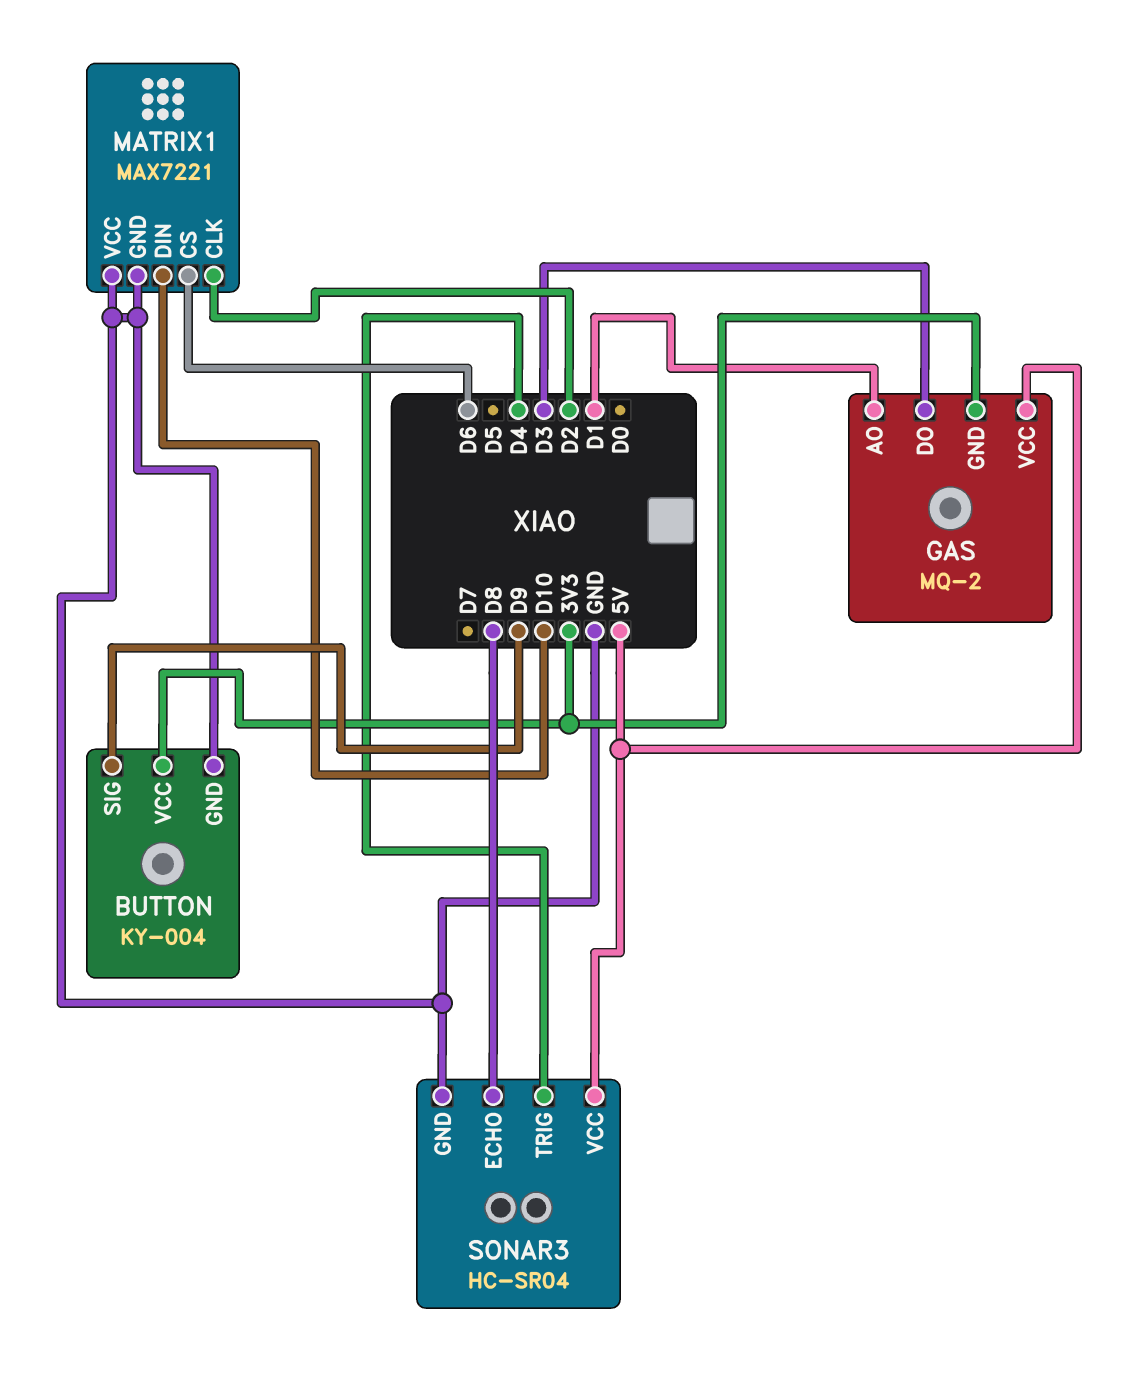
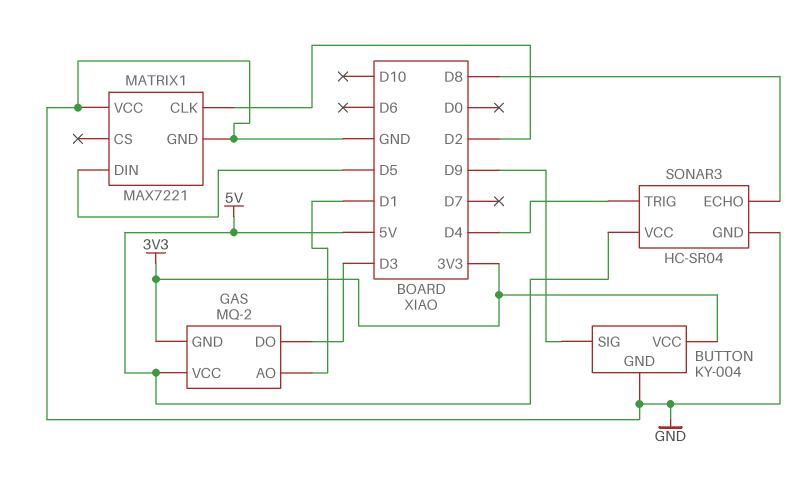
MATRIX1 pin CS: D6 -> none
MATRIX1 pin DIN: D10 -> D5

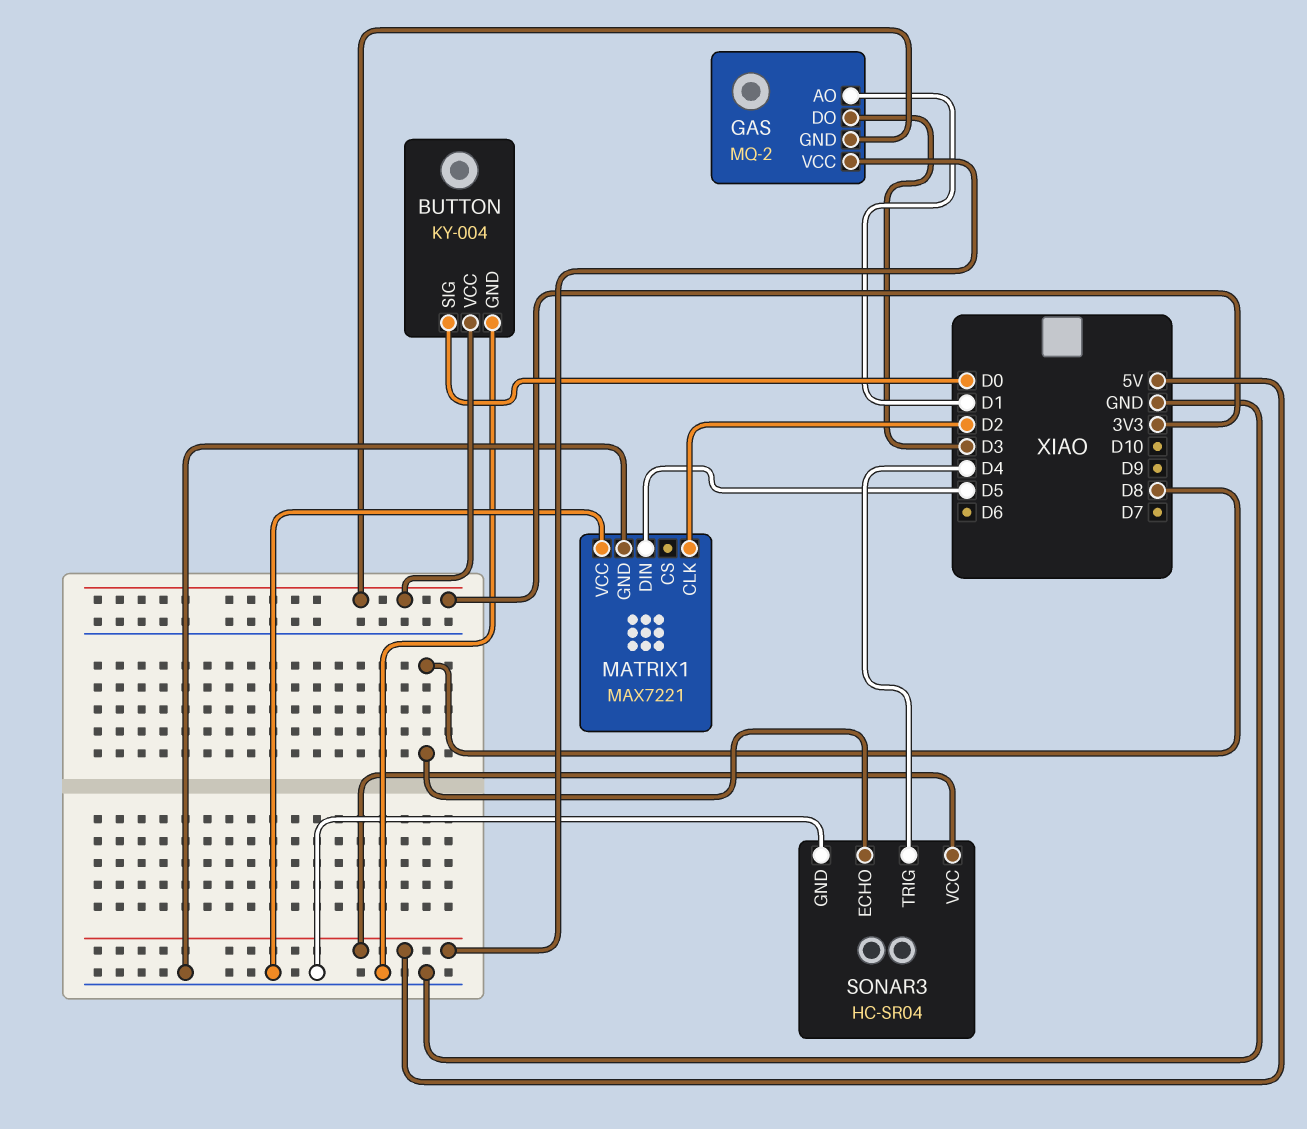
BUTTON pin SIG: D9 -> D0

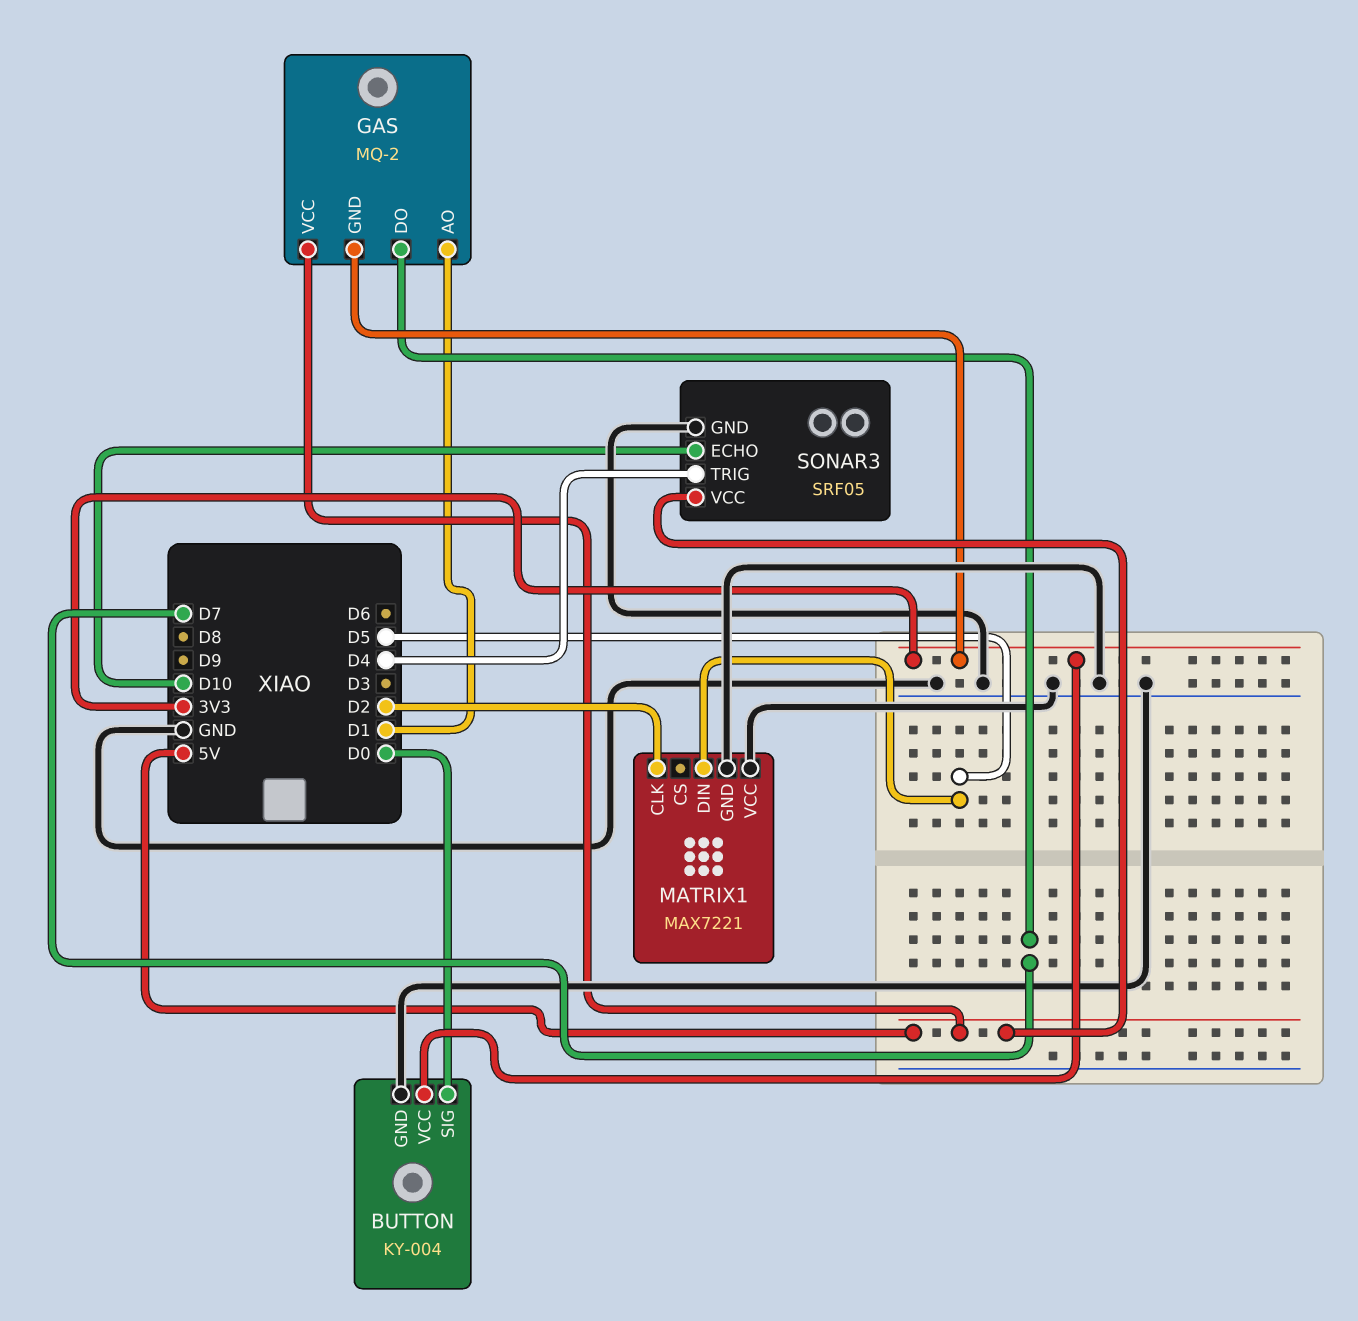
GAS pin DO: D3 -> D7
SONAR3: HC-SR04 -> SRF05
SONAR3 pin ECHO: D8 -> D10

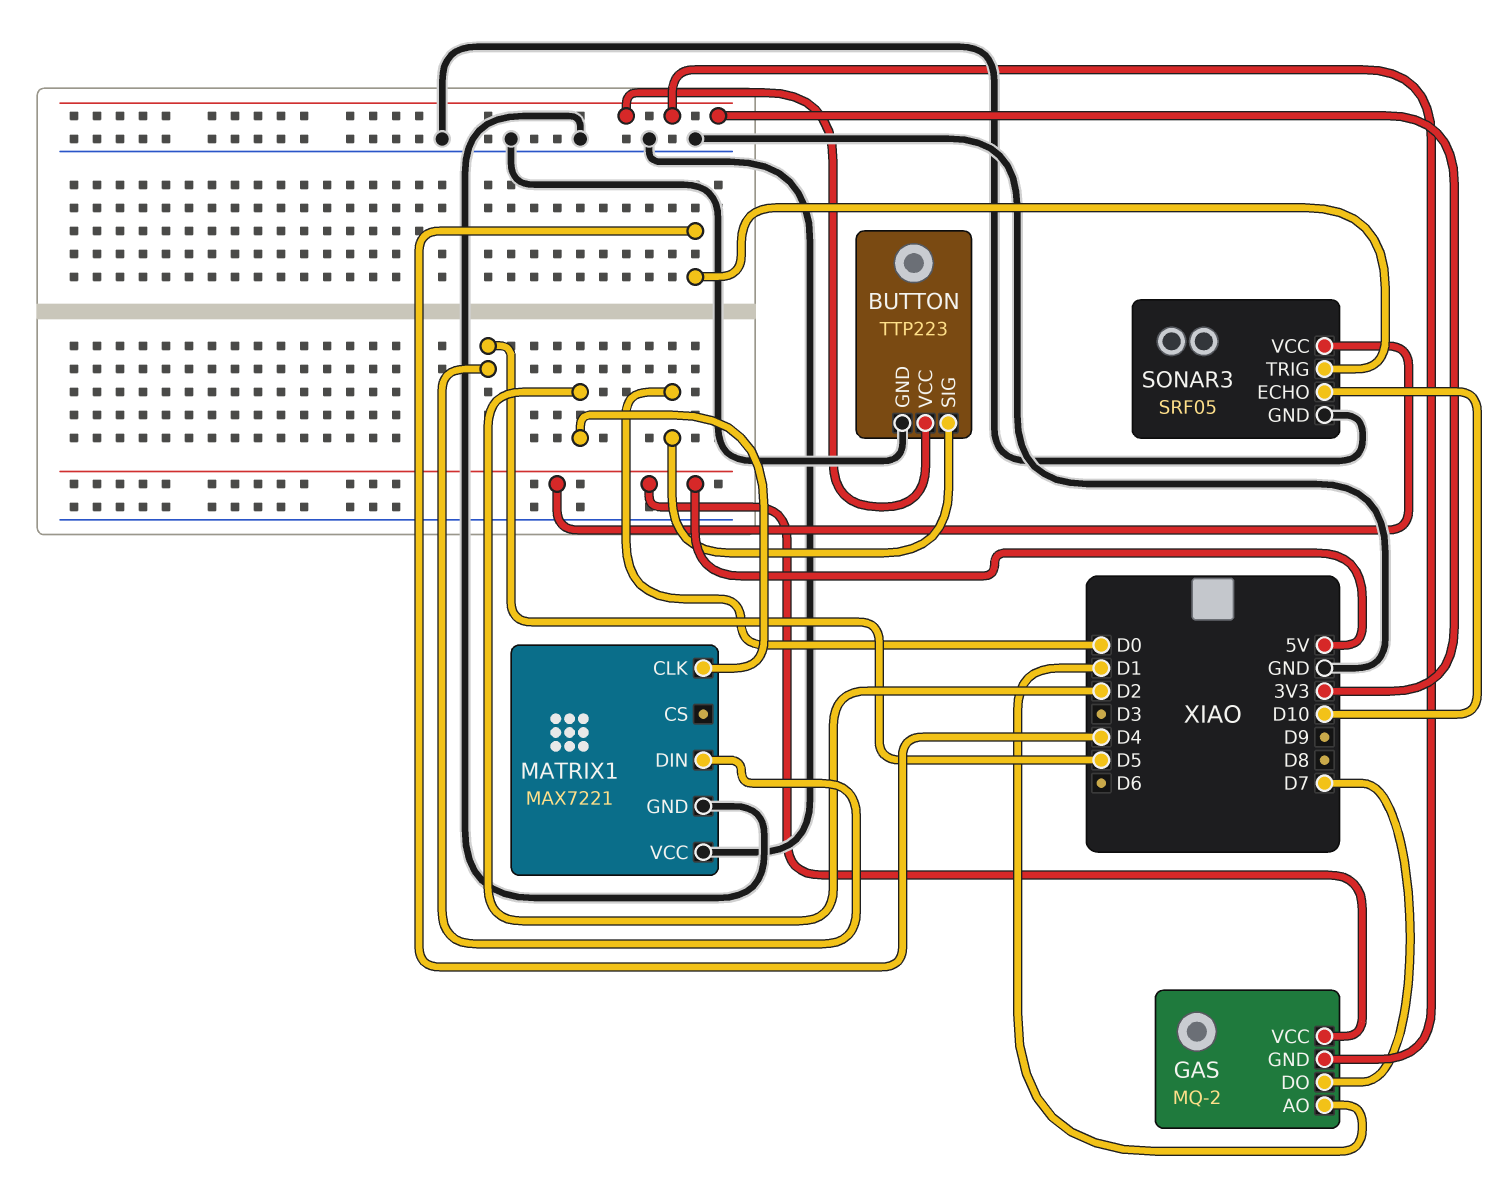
BUTTON: KY-004 -> TTP223

